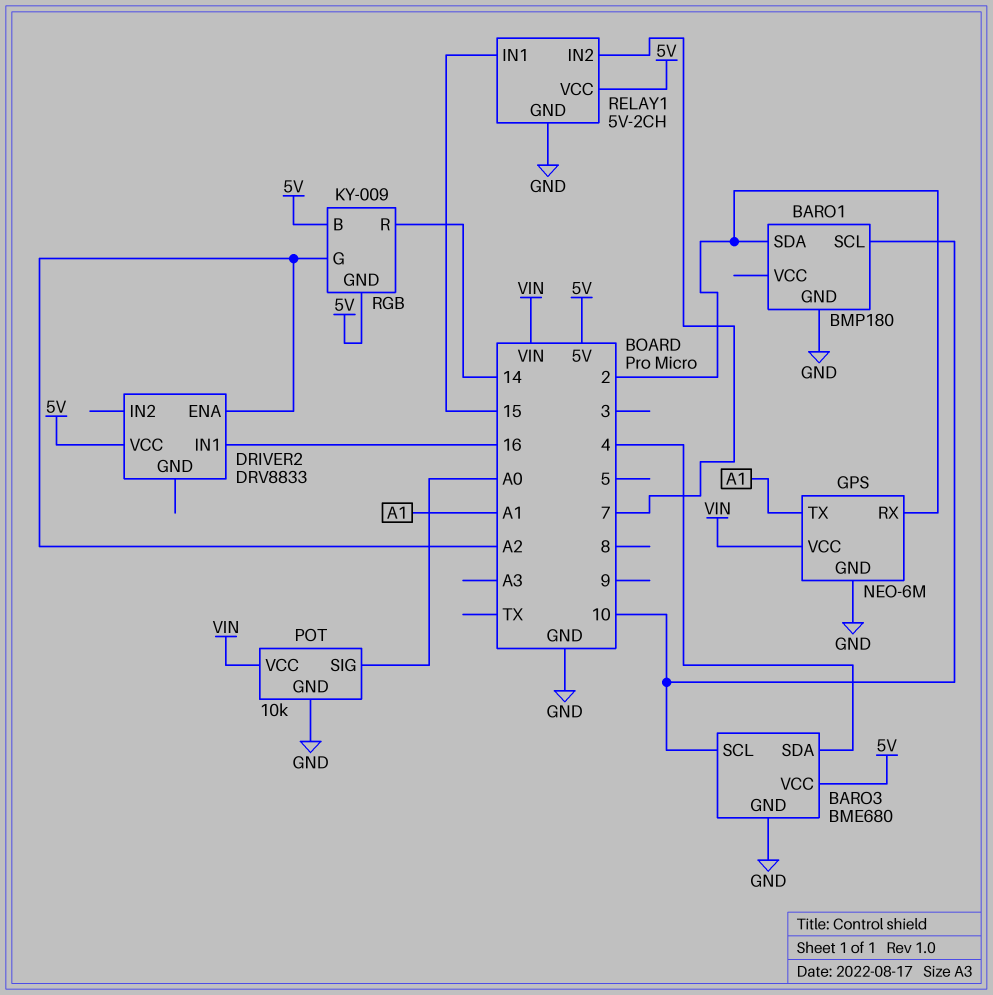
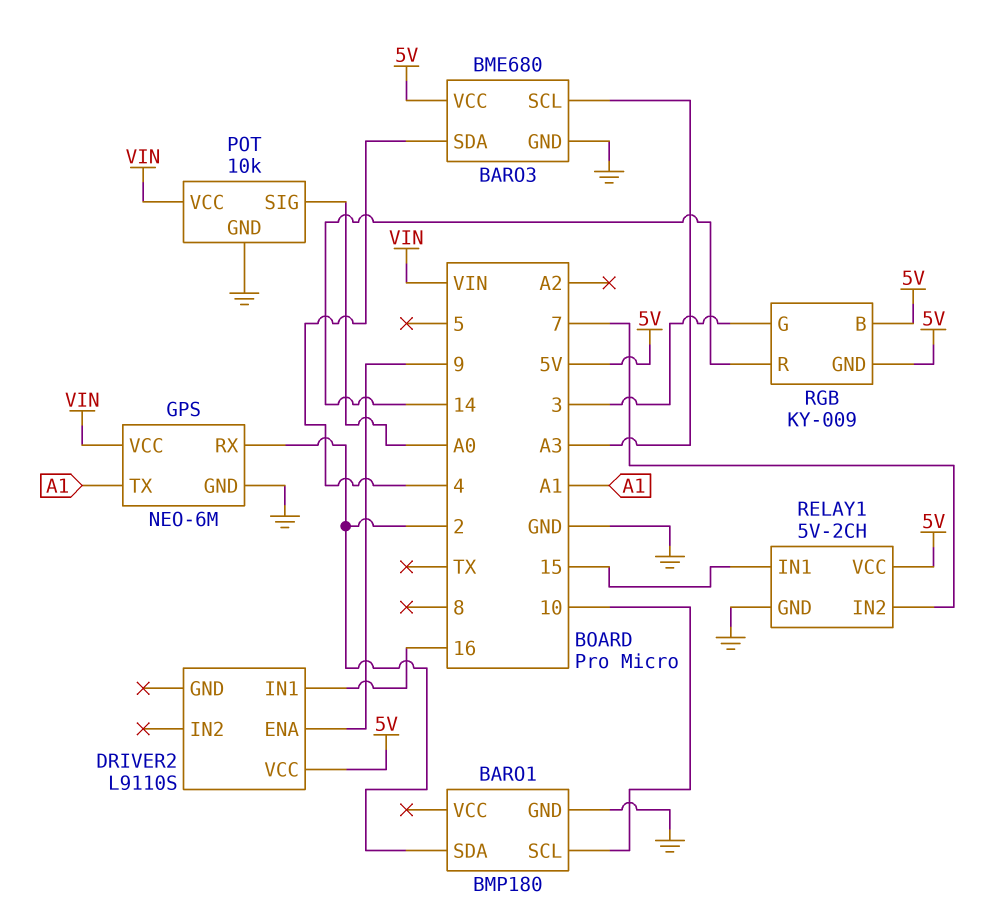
BARO3 pin SCL: 10 -> A3
DRIVER2: DRV8833 -> L9110S
DRIVER2 pin ENA: A2 -> 9
RGB pin G: A2 -> 3

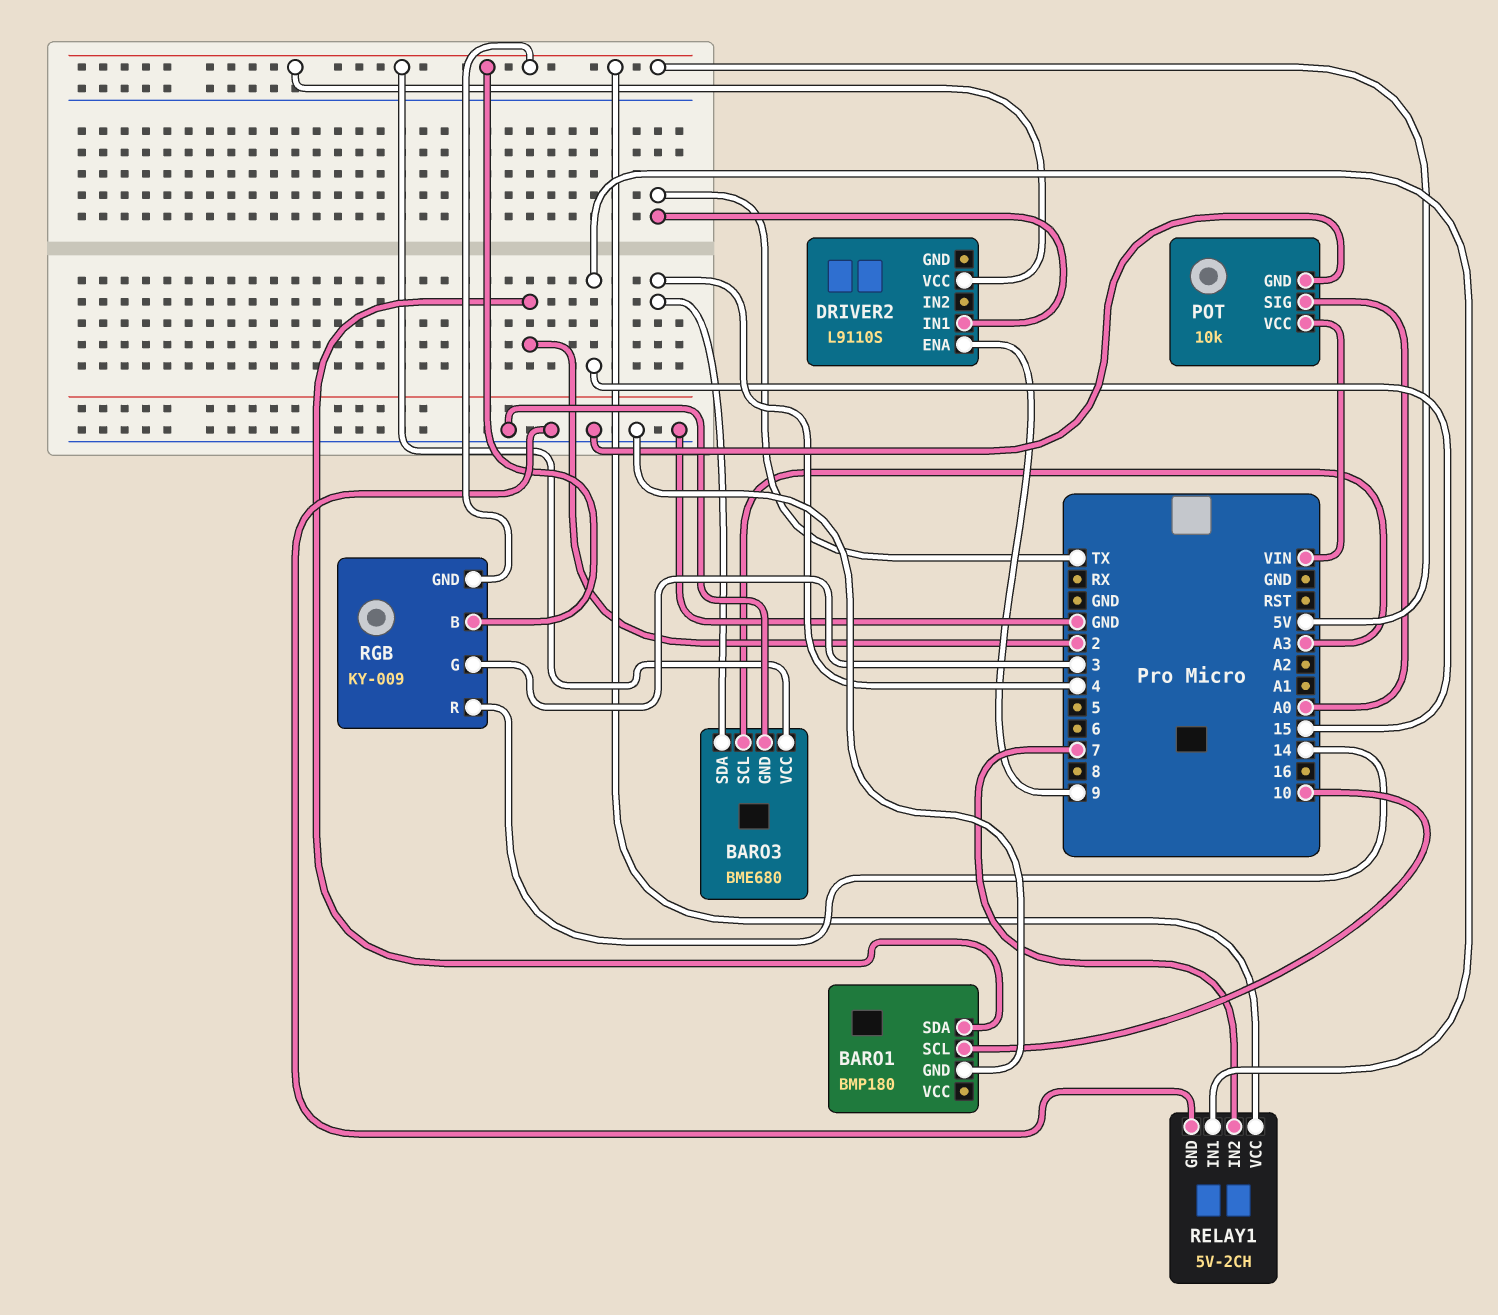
DRIVER2 pin IN1: 16 -> TX
GPS: NEO-6M -> none
GPS pin GND: GND -> none
GPS pin RX: 2 -> none
GPS pin TX: A1 -> none
GPS pin VCC: VIN -> none

